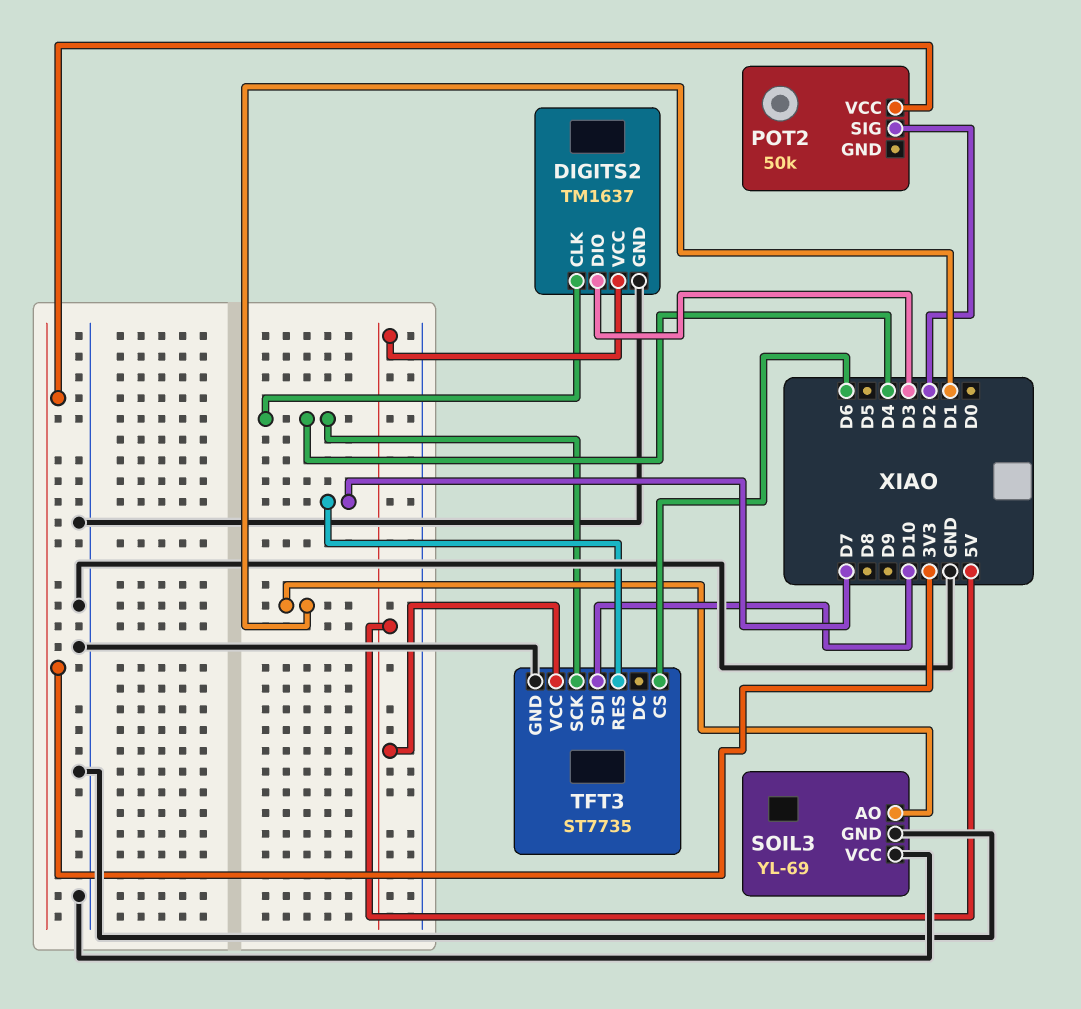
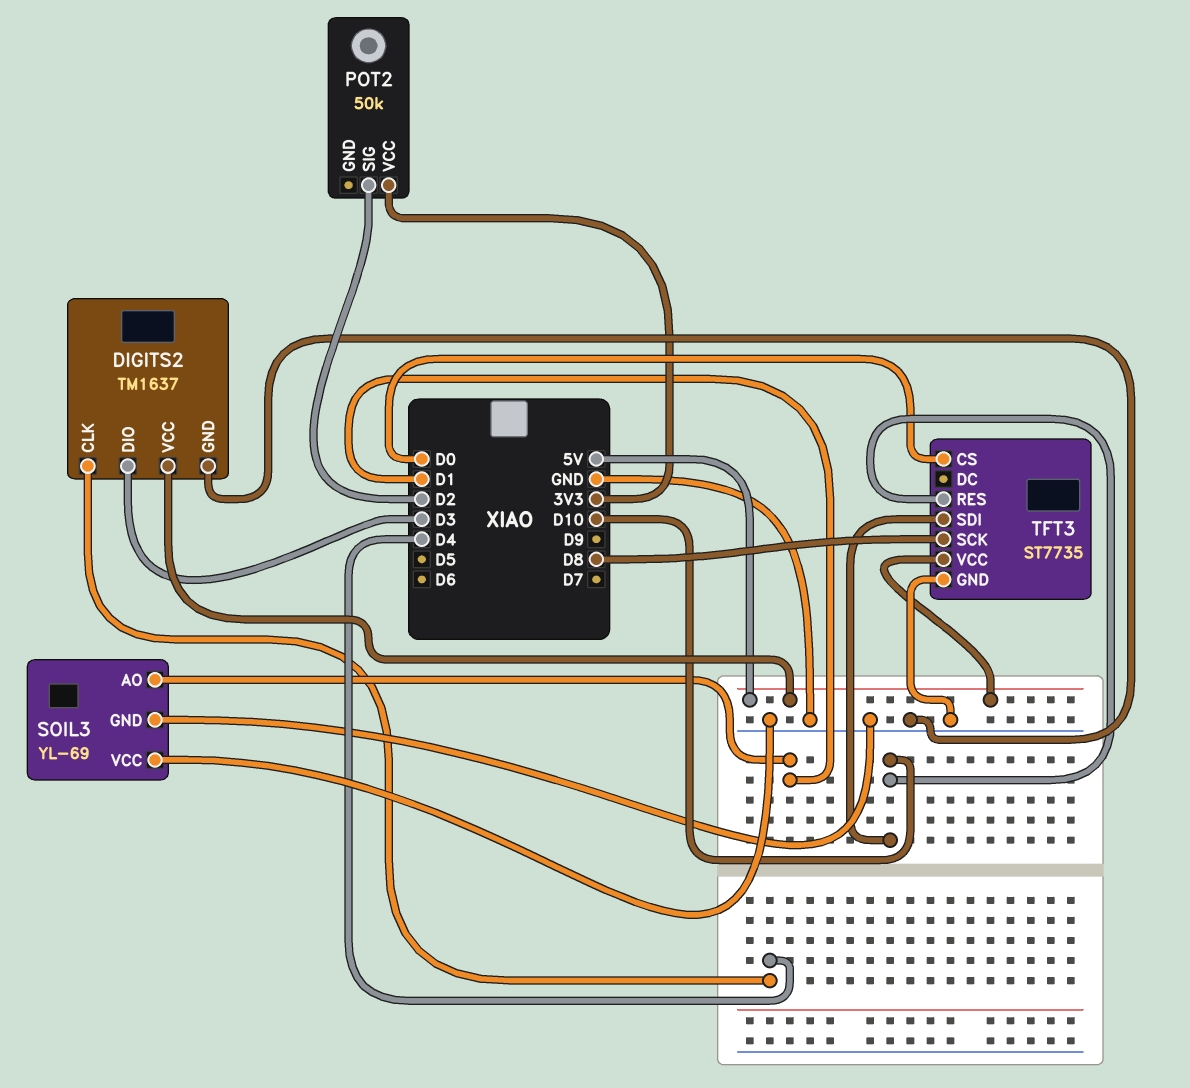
TFT3 pin CS: D6 -> D0
TFT3 pin RES: D7 -> D10
TFT3 pin SCK: D4 -> D8

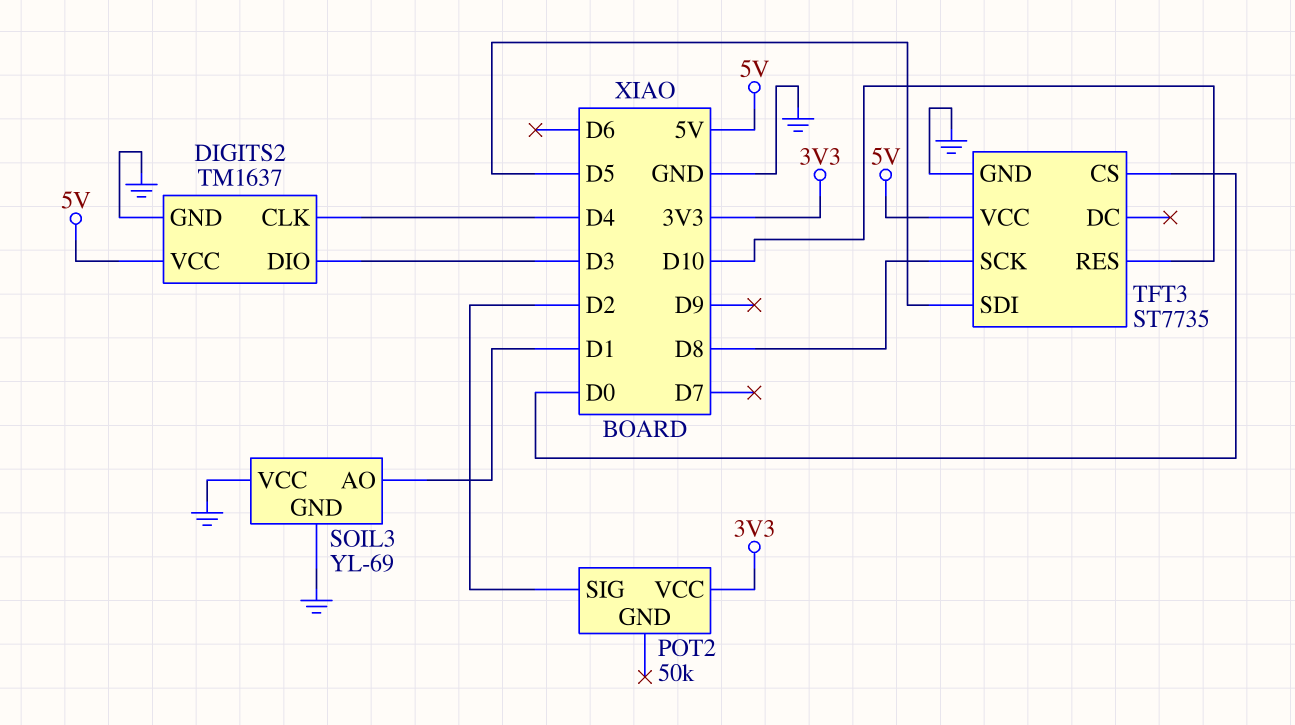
TFT3 pin SDI: D10 -> D5

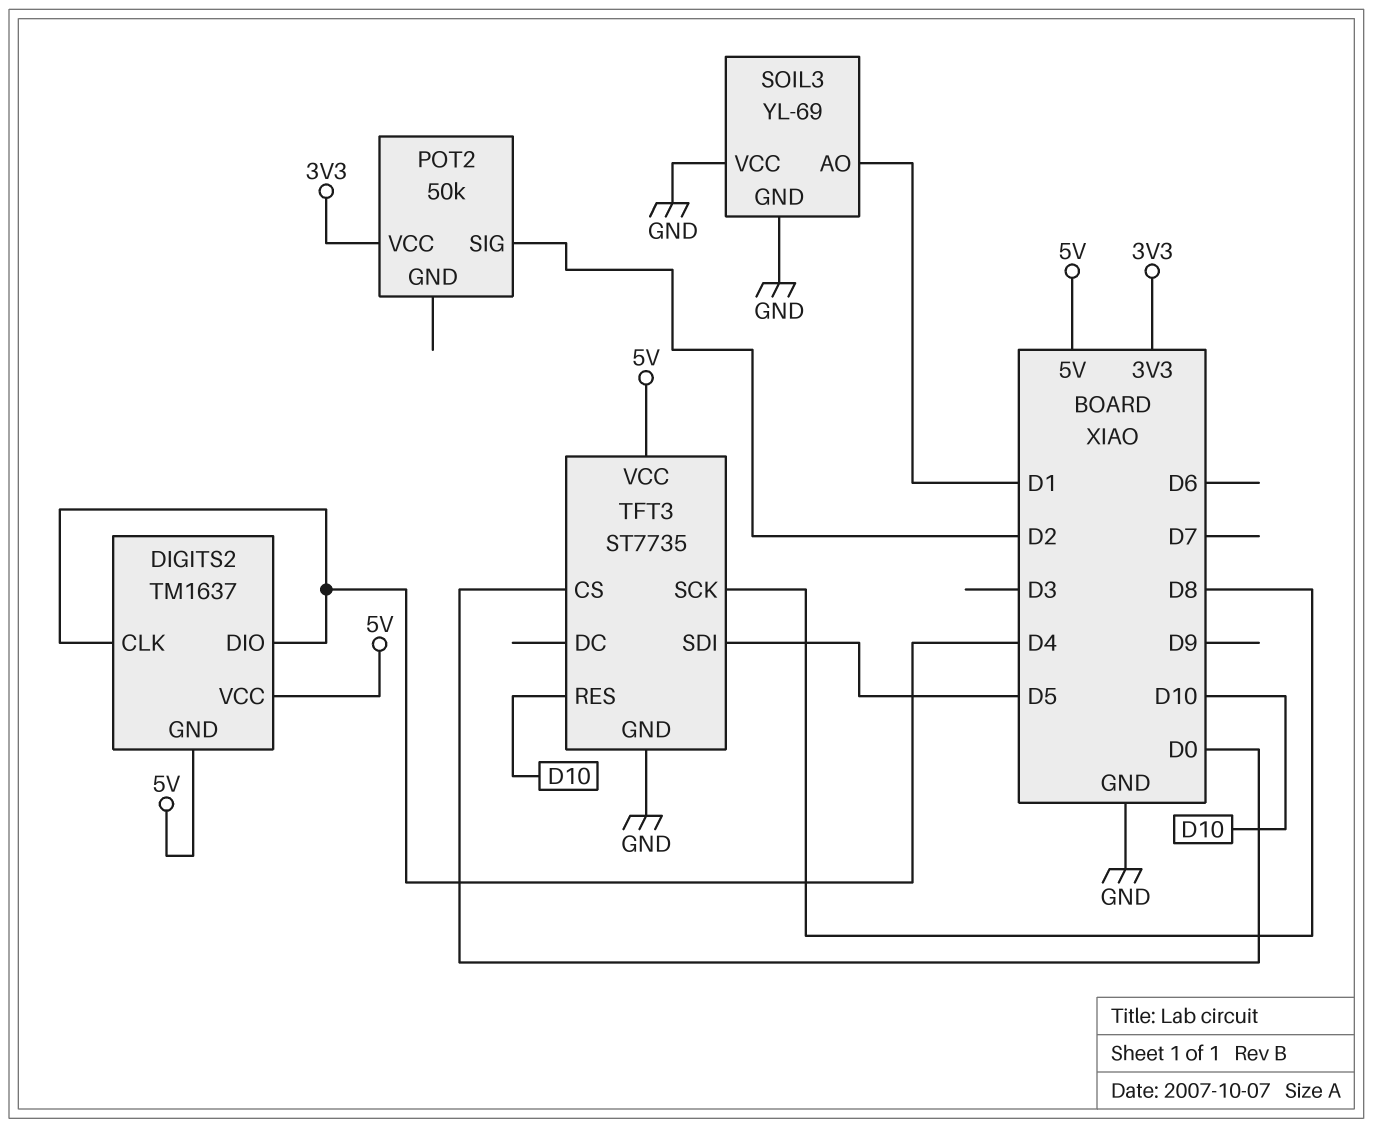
DIGITS2 pin DIO: D3 -> D4
DIGITS2 pin GND: GND -> 5V

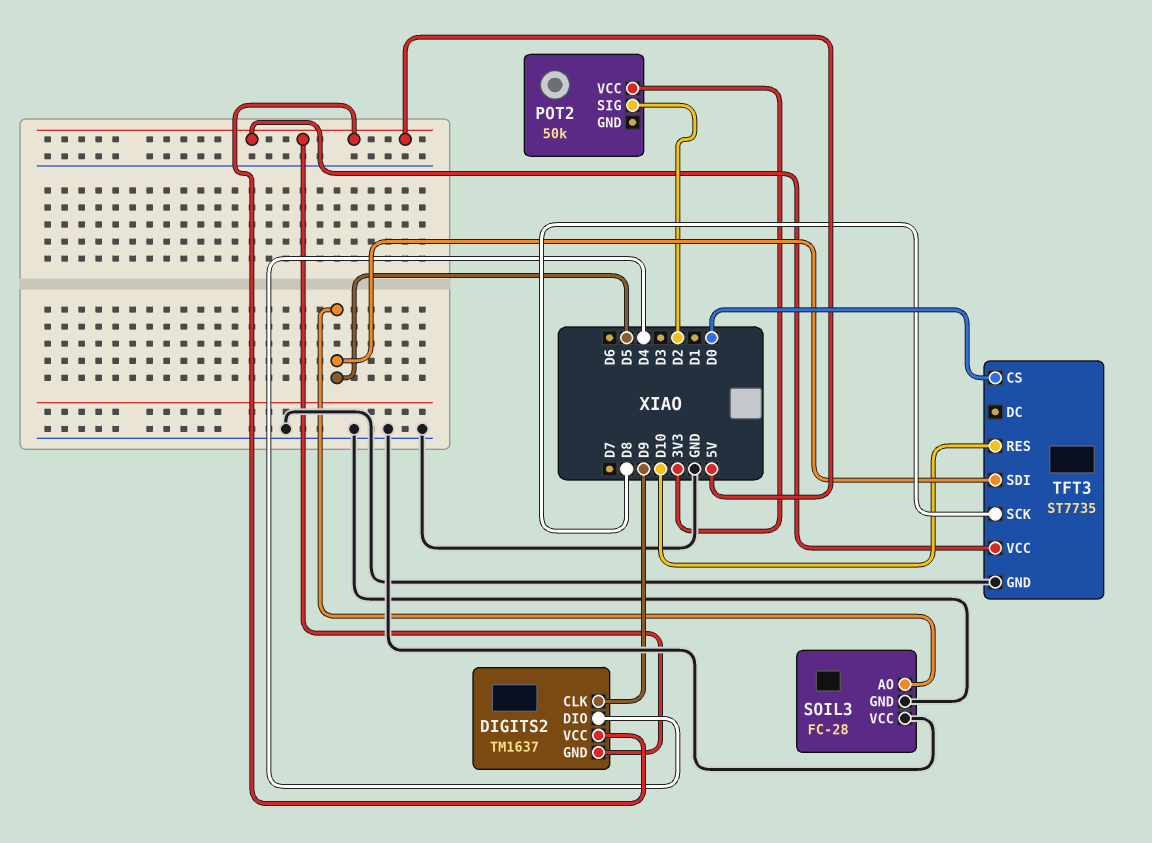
DIGITS2 pin CLK: D4 -> D9
SOIL3: YL-69 -> FC-28
SOIL3 pin AO: D1 -> D5

